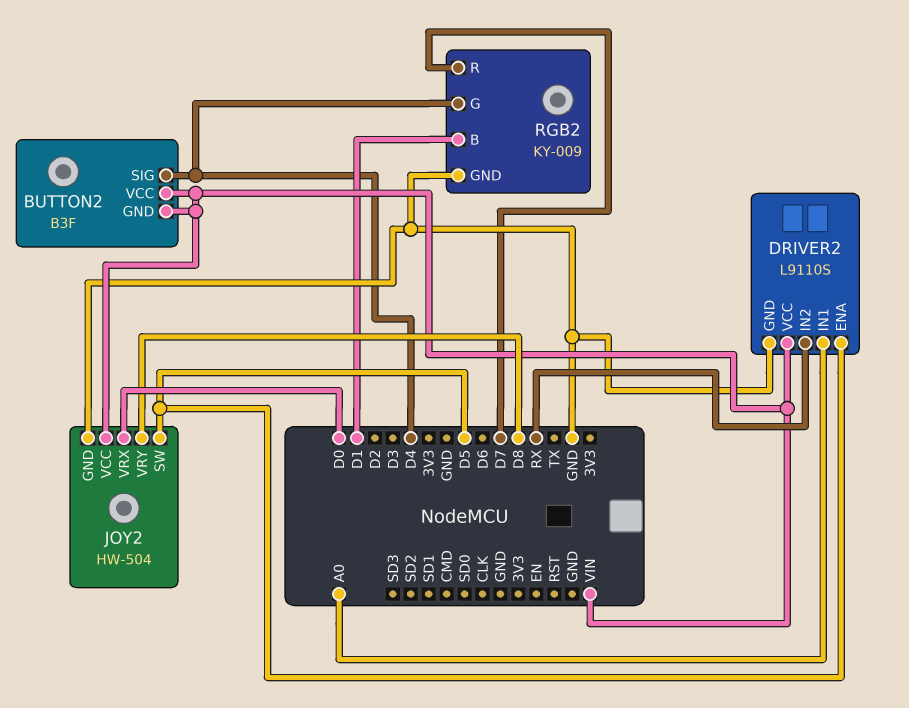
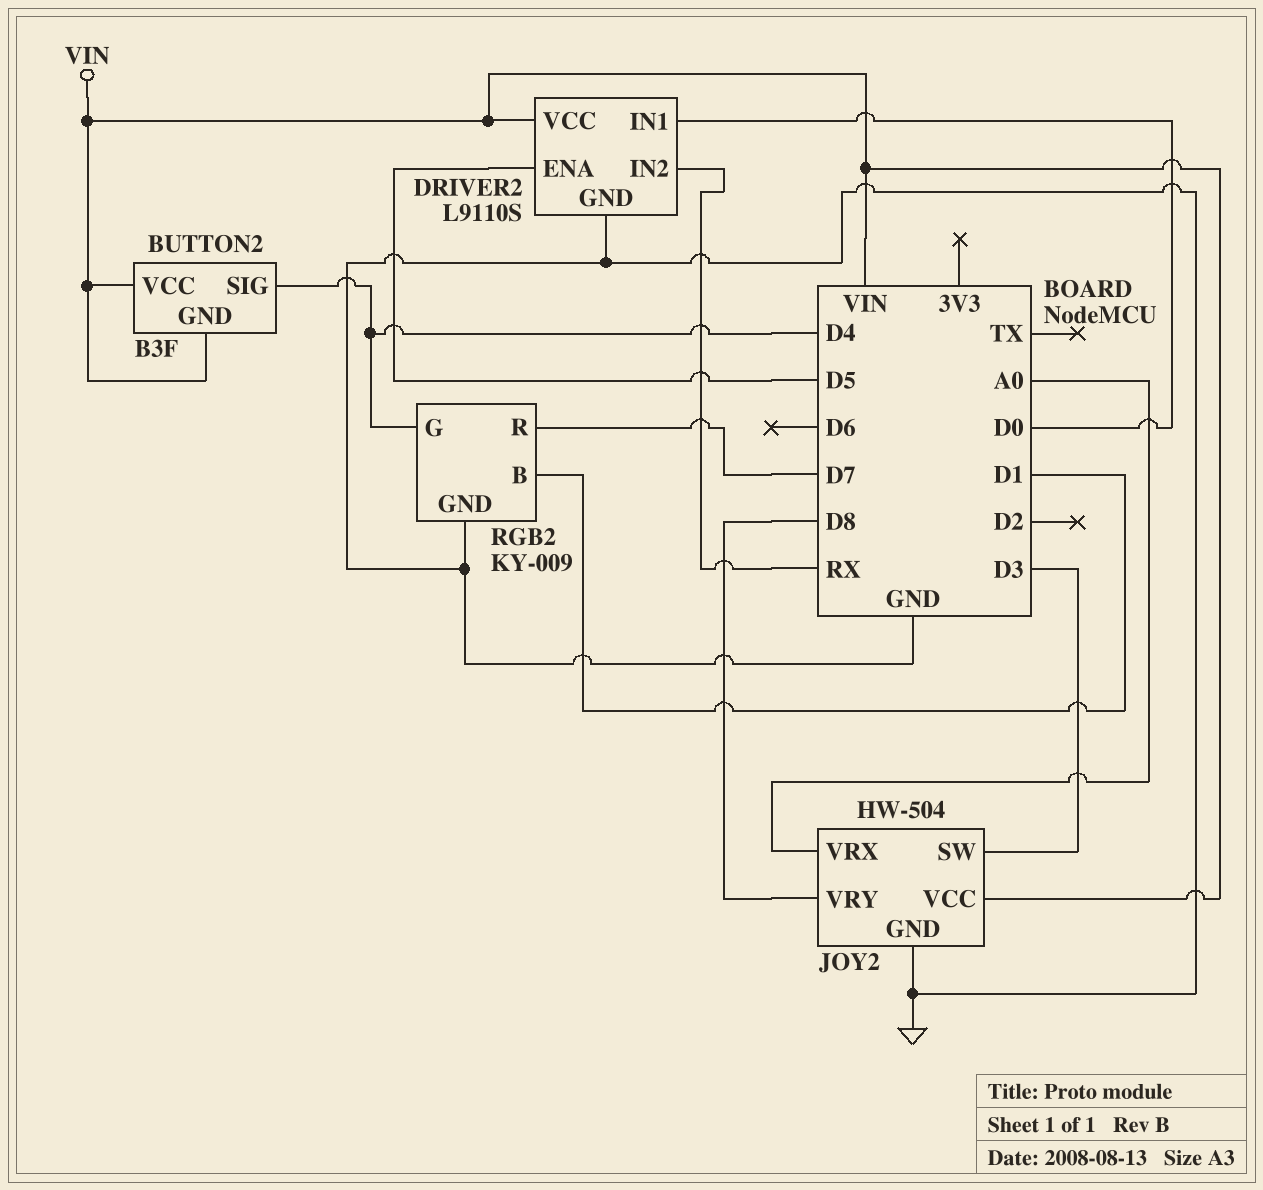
DRIVER2 pin IN1: A0 -> D0
JOY2 pin SW: D5 -> D3
JOY2 pin VRX: D0 -> A0

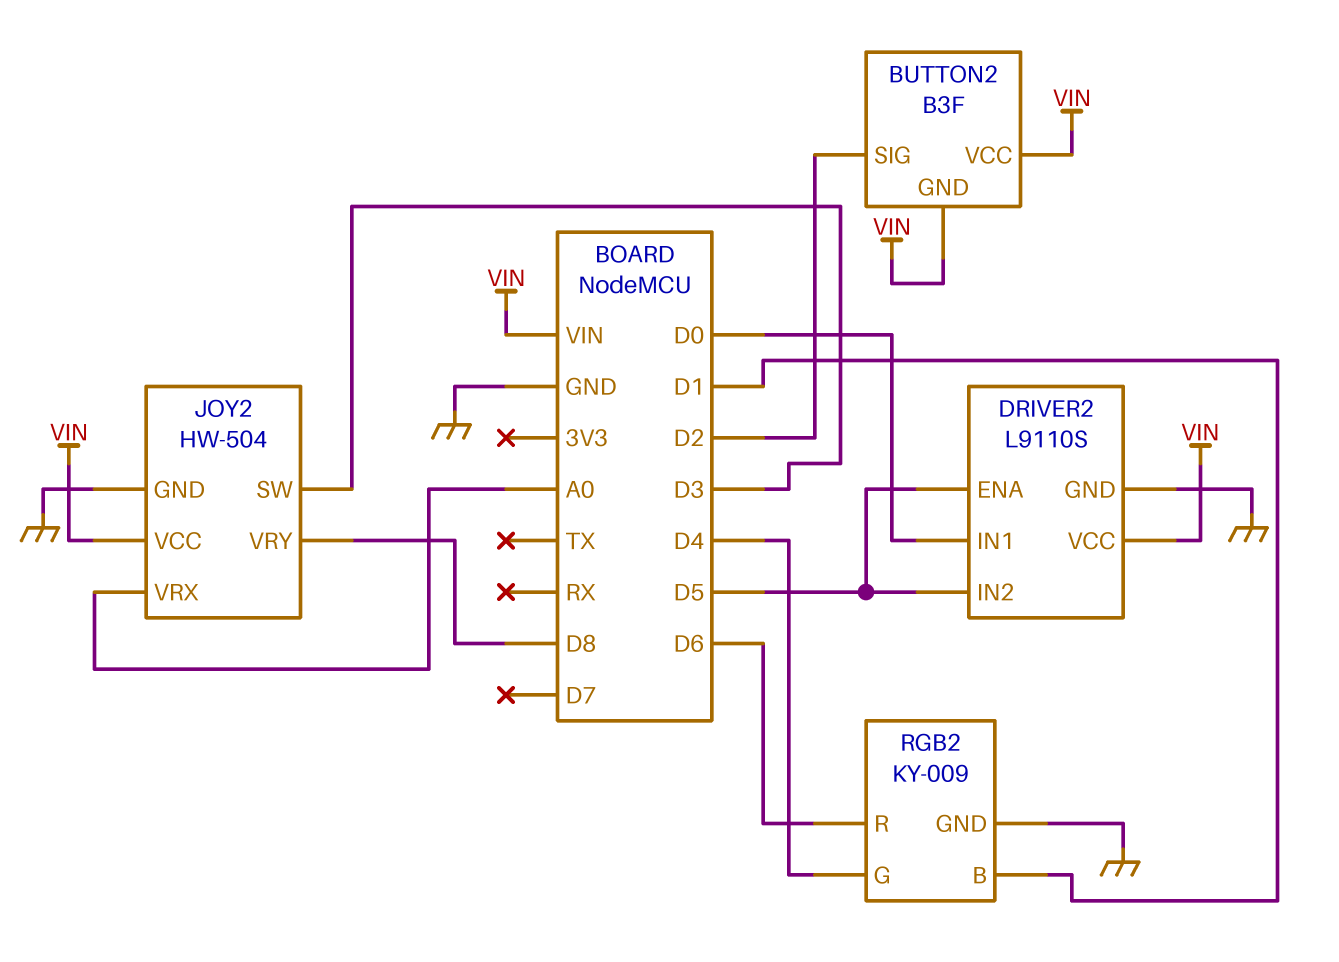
BUTTON2 pin SIG: D4 -> D2
DRIVER2 pin IN2: RX -> D5
RGB2 pin R: D7 -> D6

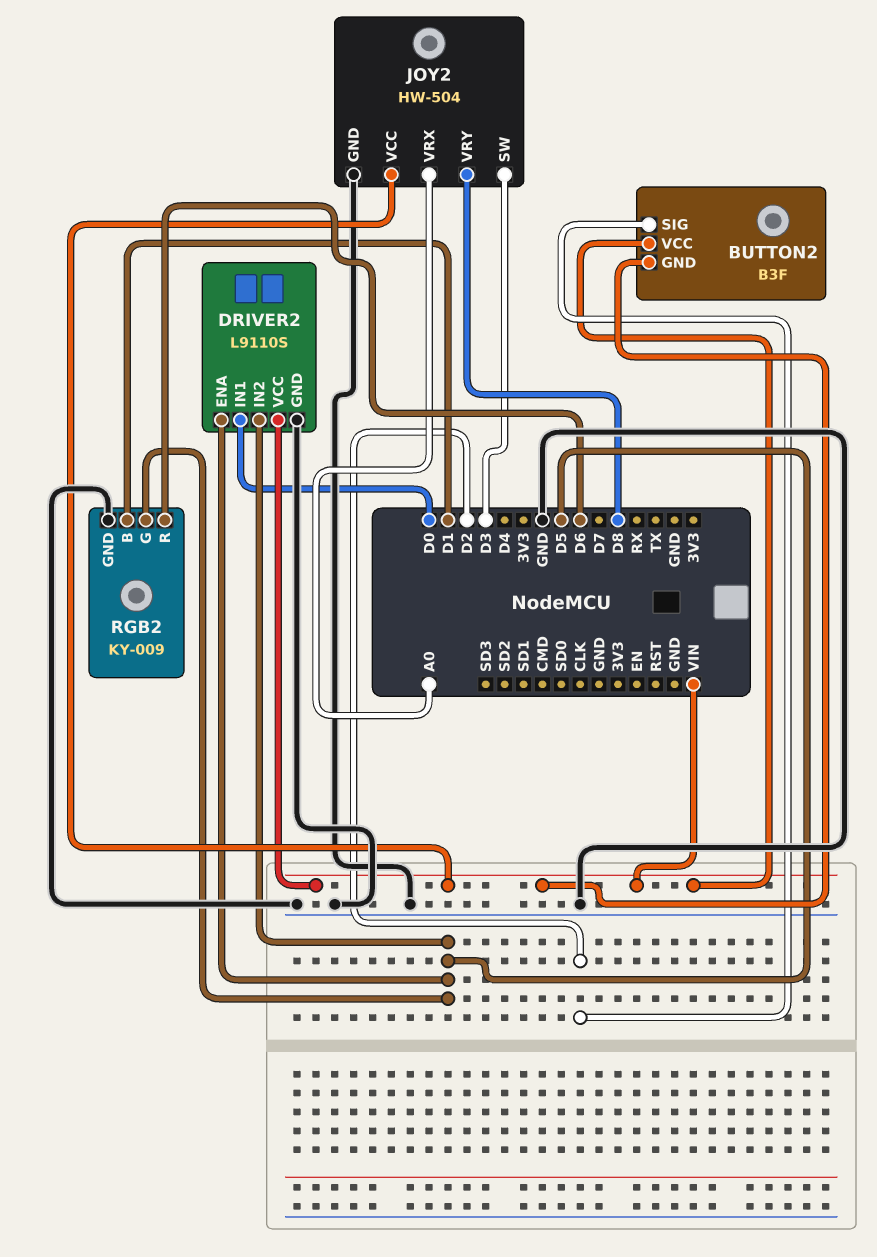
RGB2 pin G: D4 -> D5

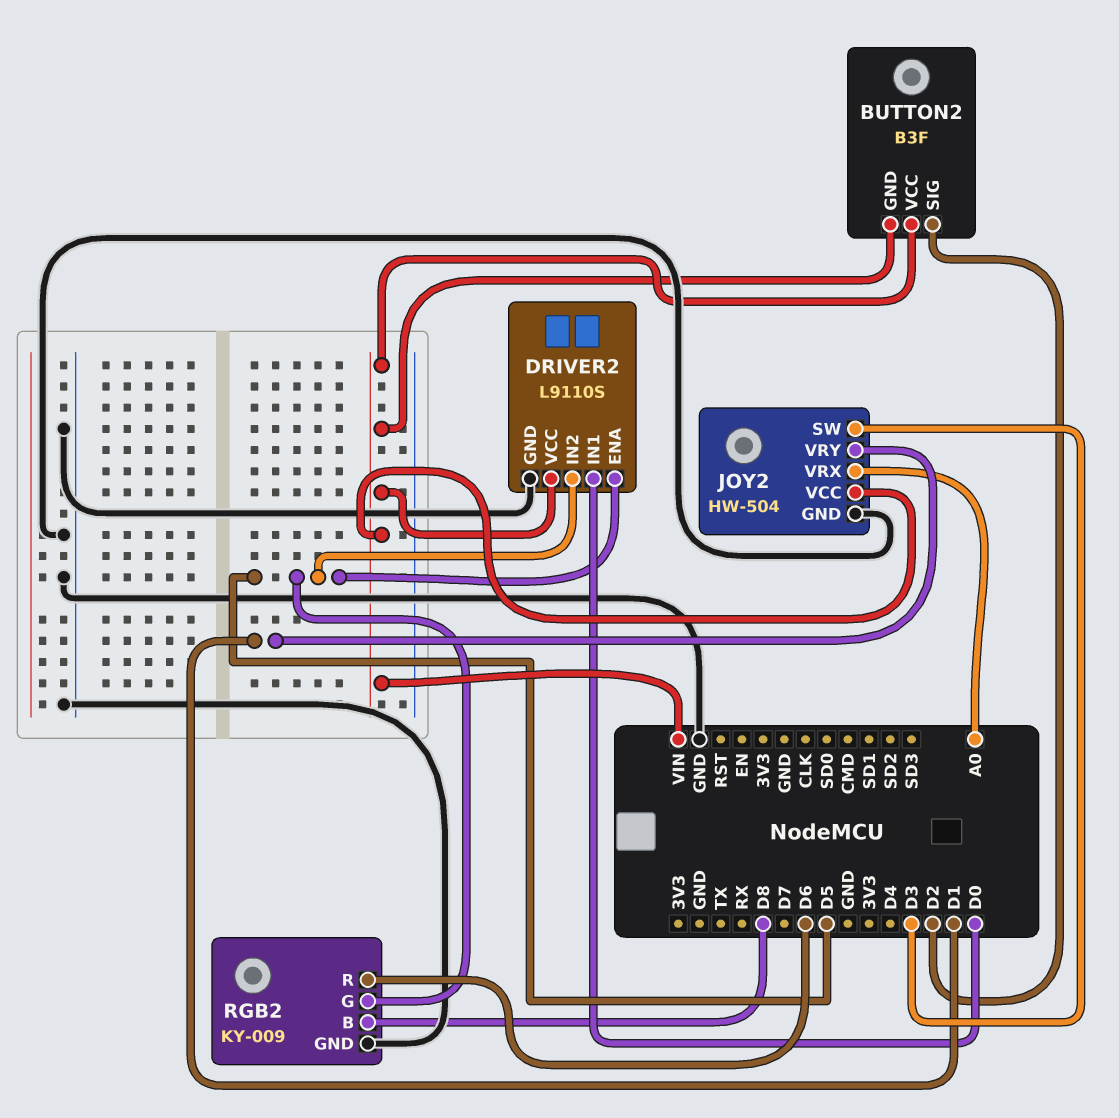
JOY2 pin VRY: D8 -> D1
RGB2 pin B: D1 -> D8

